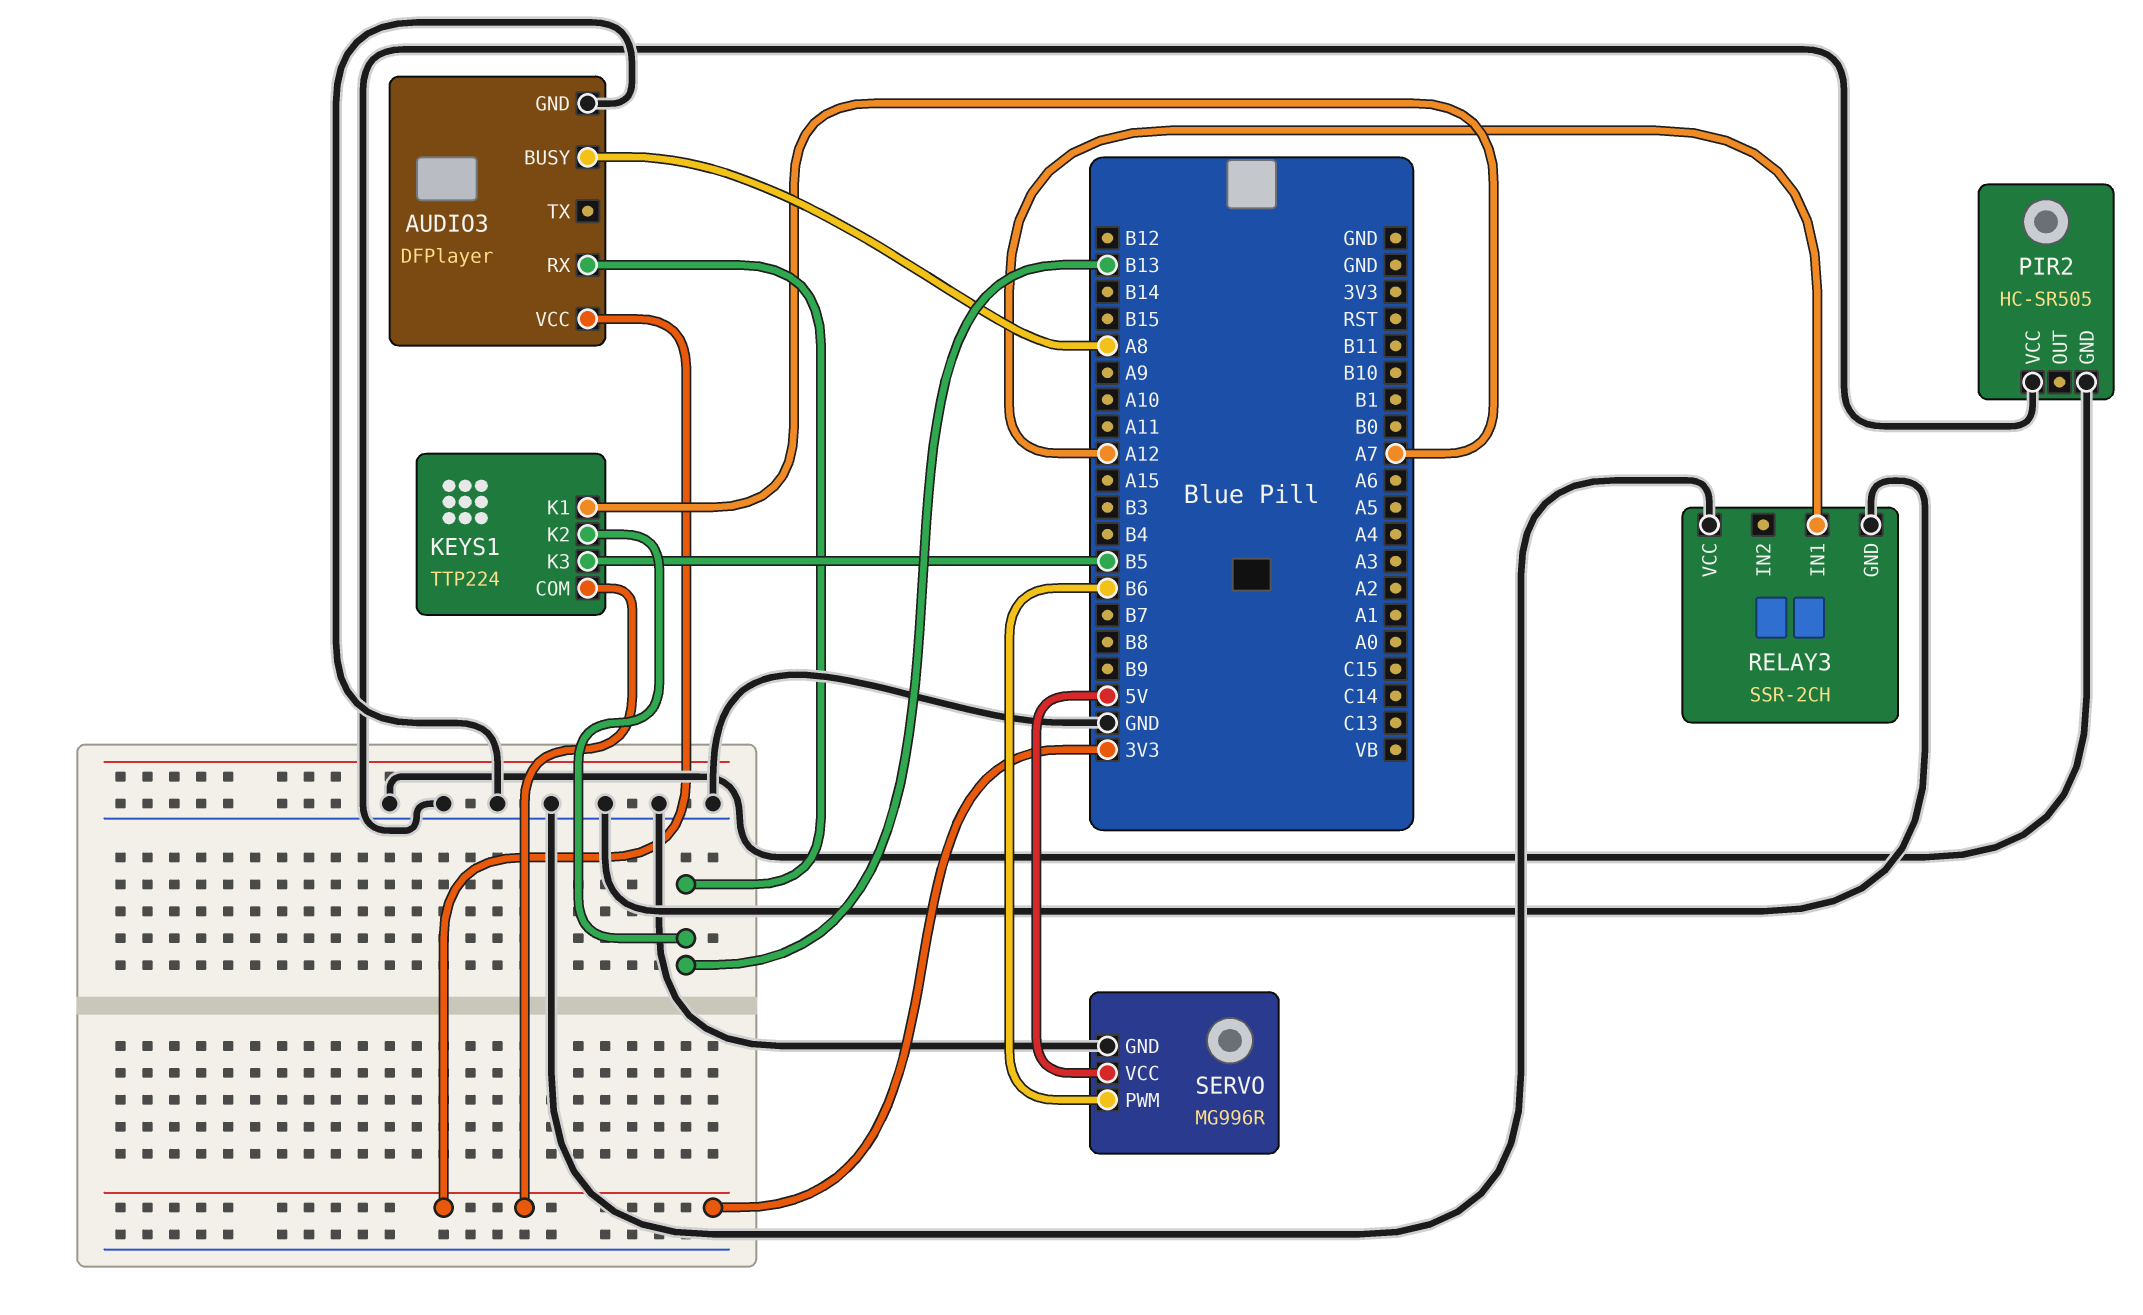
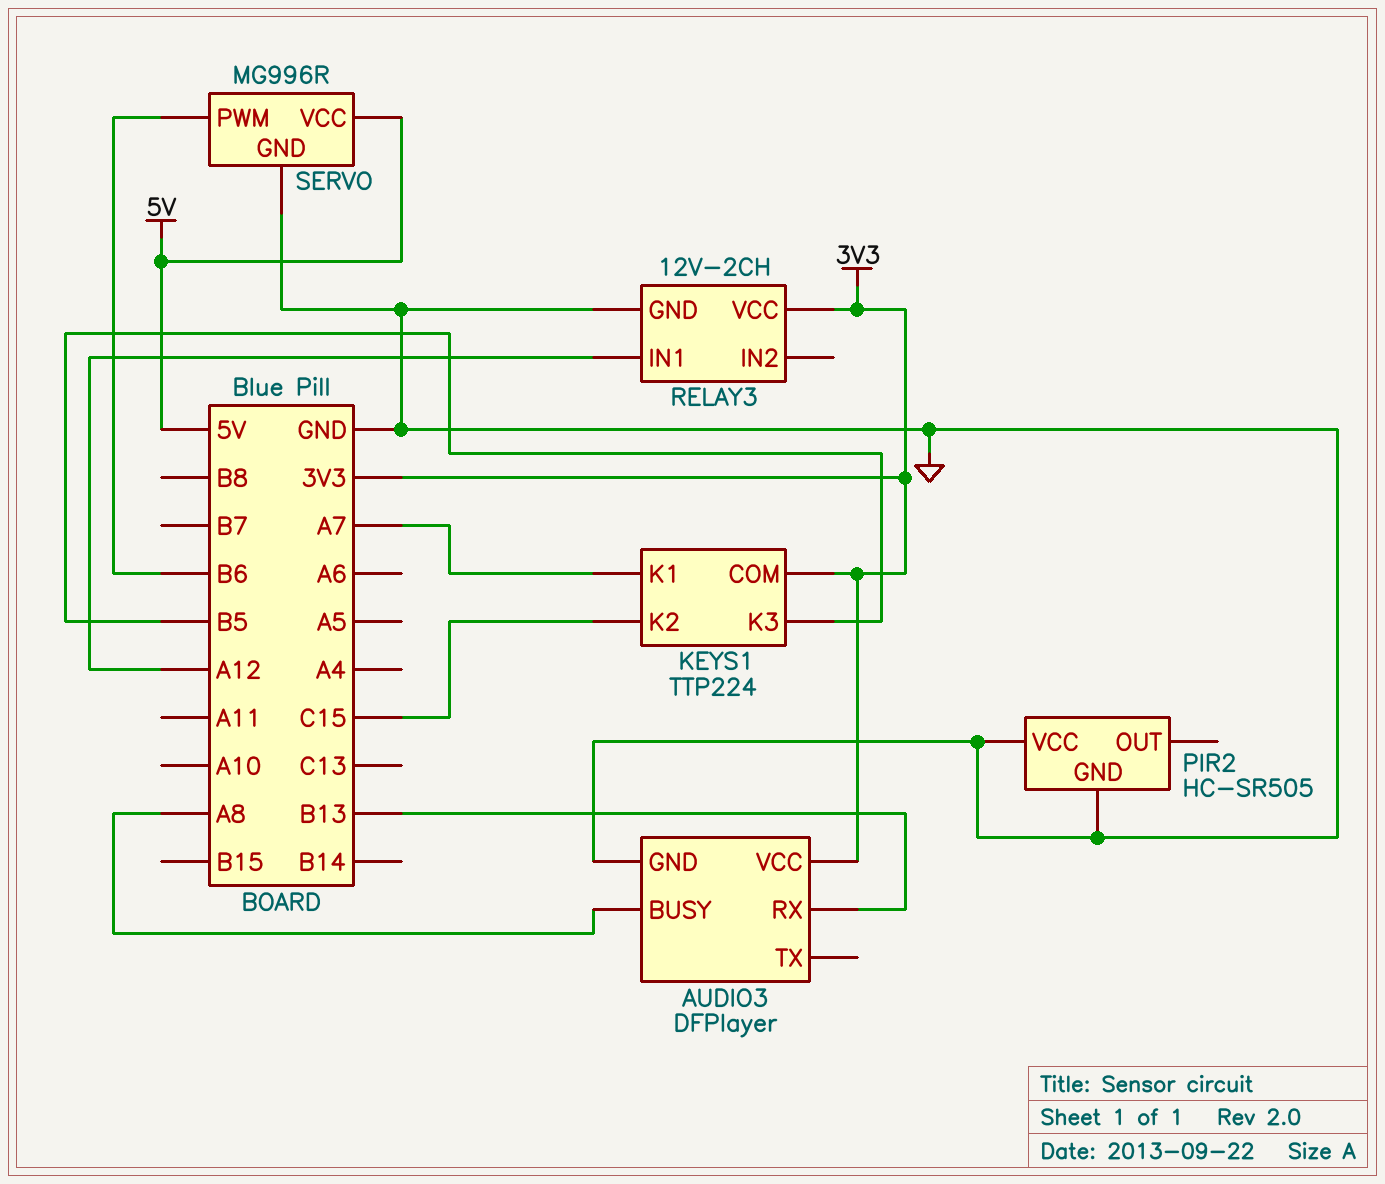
KEYS1 pin K2: B13 -> C15
RELAY3: SSR-2CH -> 12V-2CH
RELAY3 pin VCC: GND -> 3V3

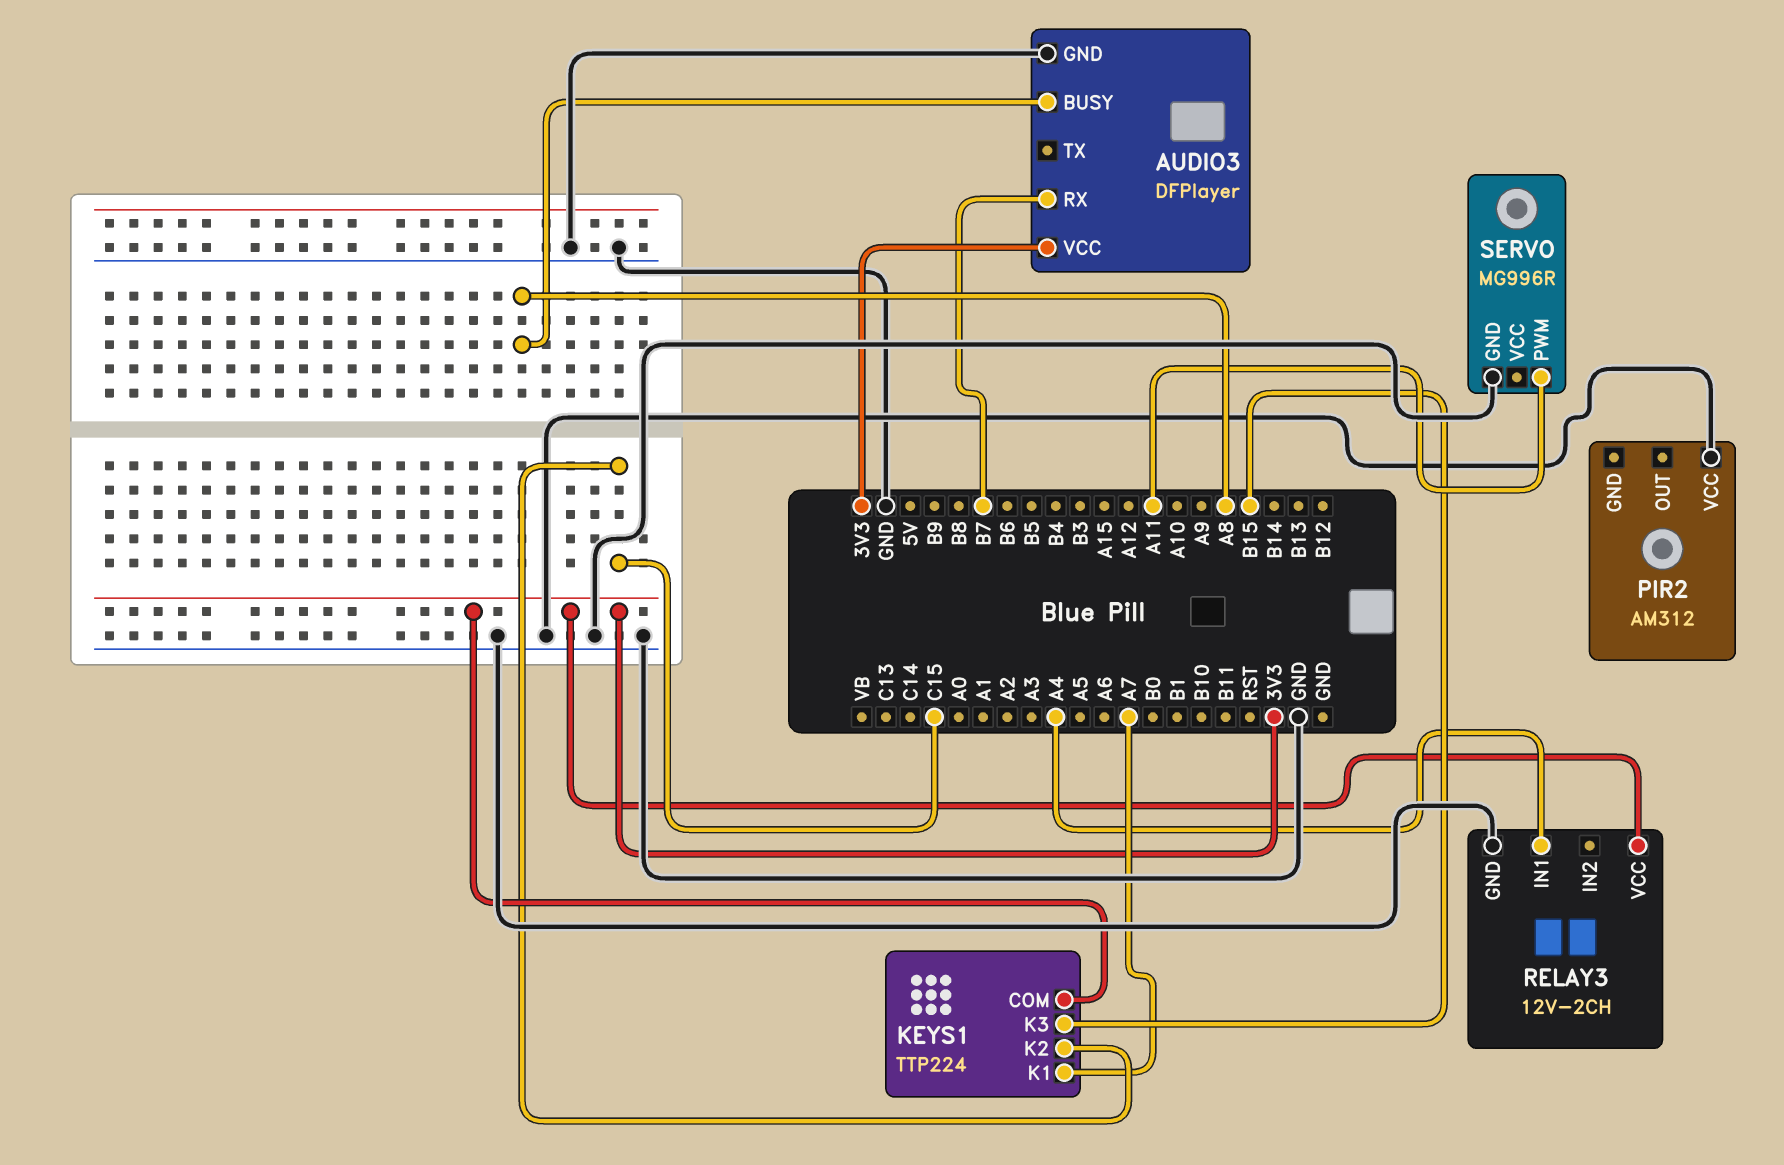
AUDIO3 pin RX: B13 -> B7
KEYS1 pin K3: B5 -> B15
PIR2: HC-SR505 -> AM312
PIR2 pin GND: GND -> none
RELAY3 pin IN1: A12 -> A4
SERVO pin PWM: B6 -> A11
SERVO pin VCC: 5V -> none

